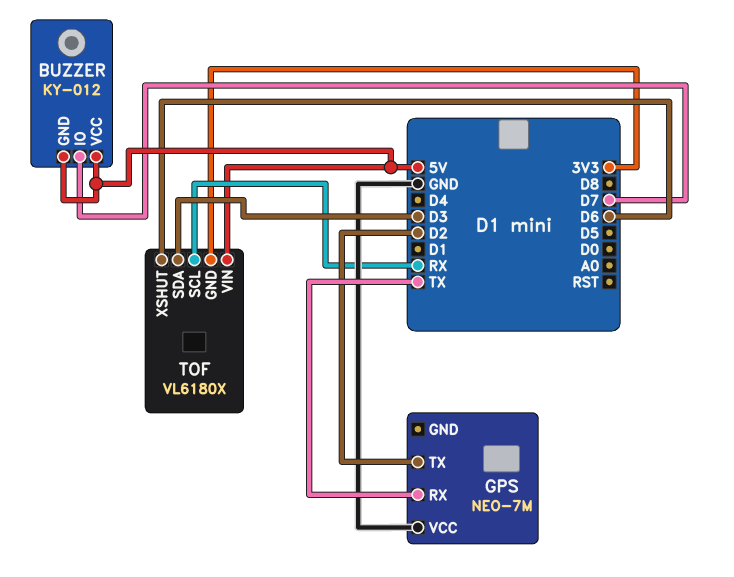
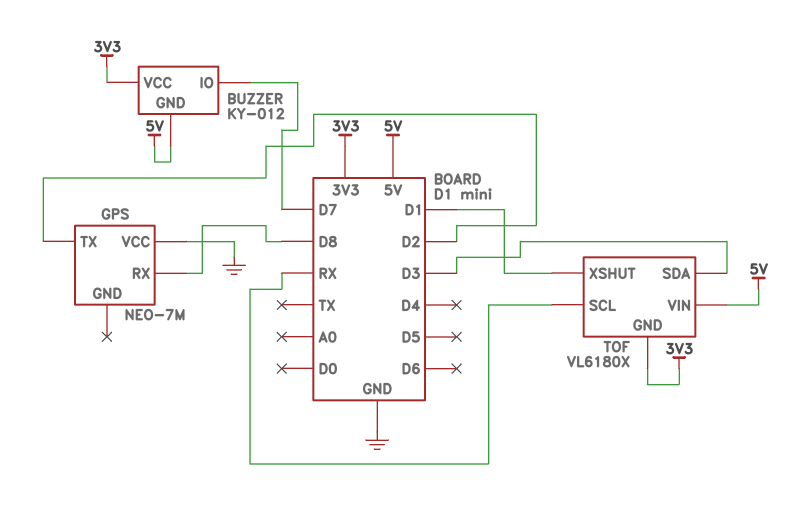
BUZZER pin VCC: 5V -> 3V3
GPS pin RX: TX -> D8
TOF pin XSHUT: D6 -> D1

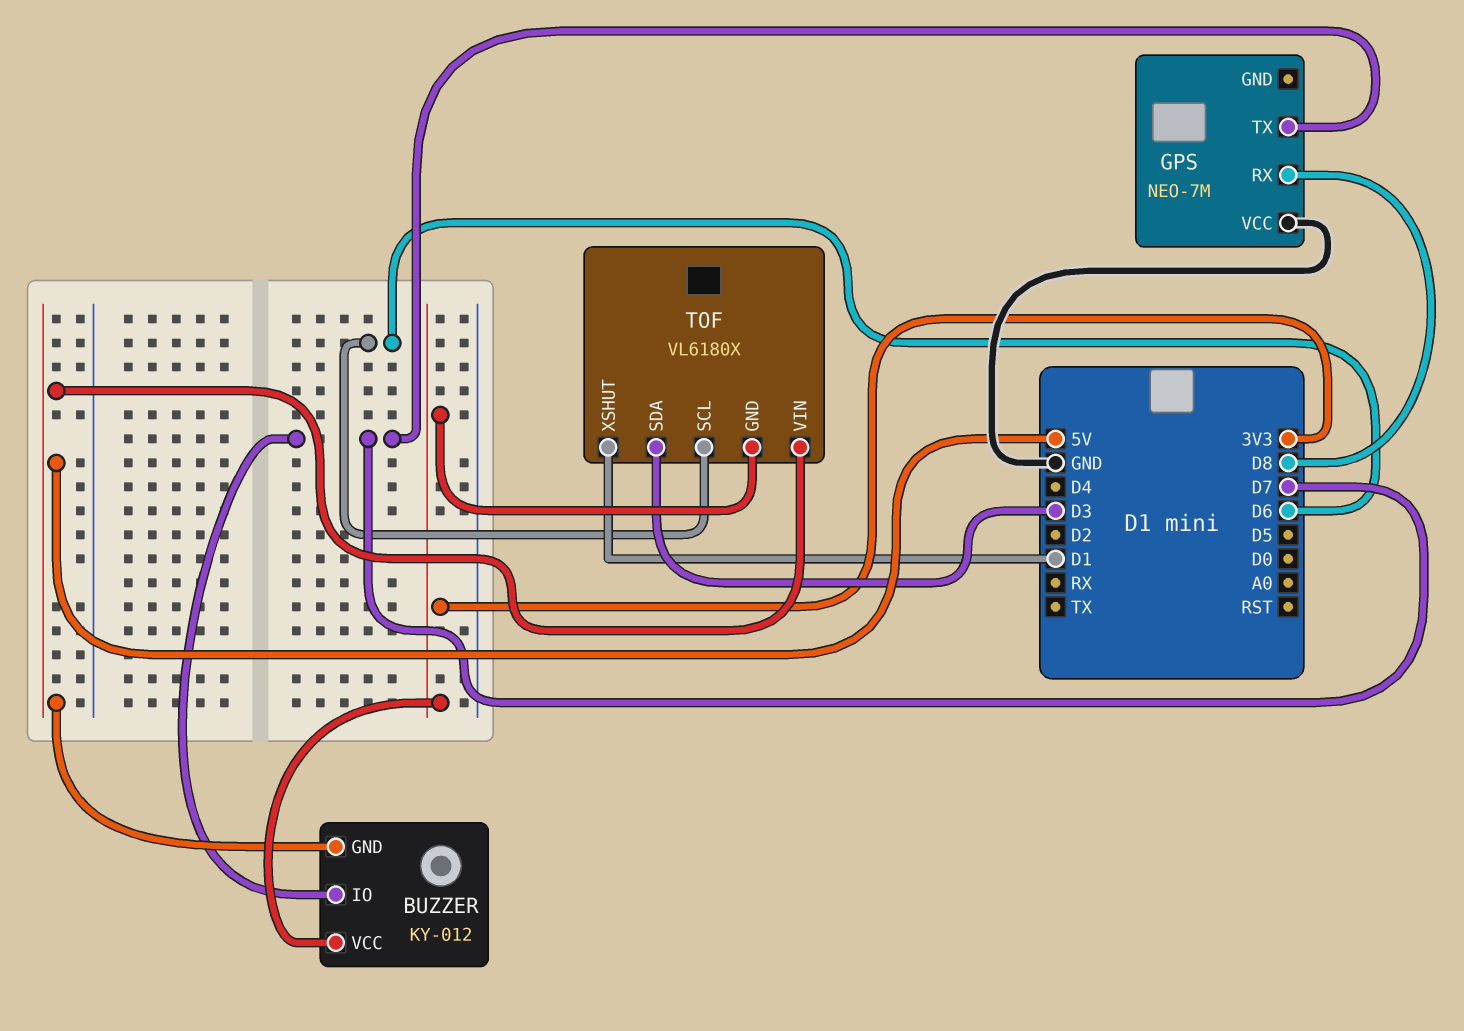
GPS pin TX: D2 -> D7
TOF pin SCL: RX -> D6

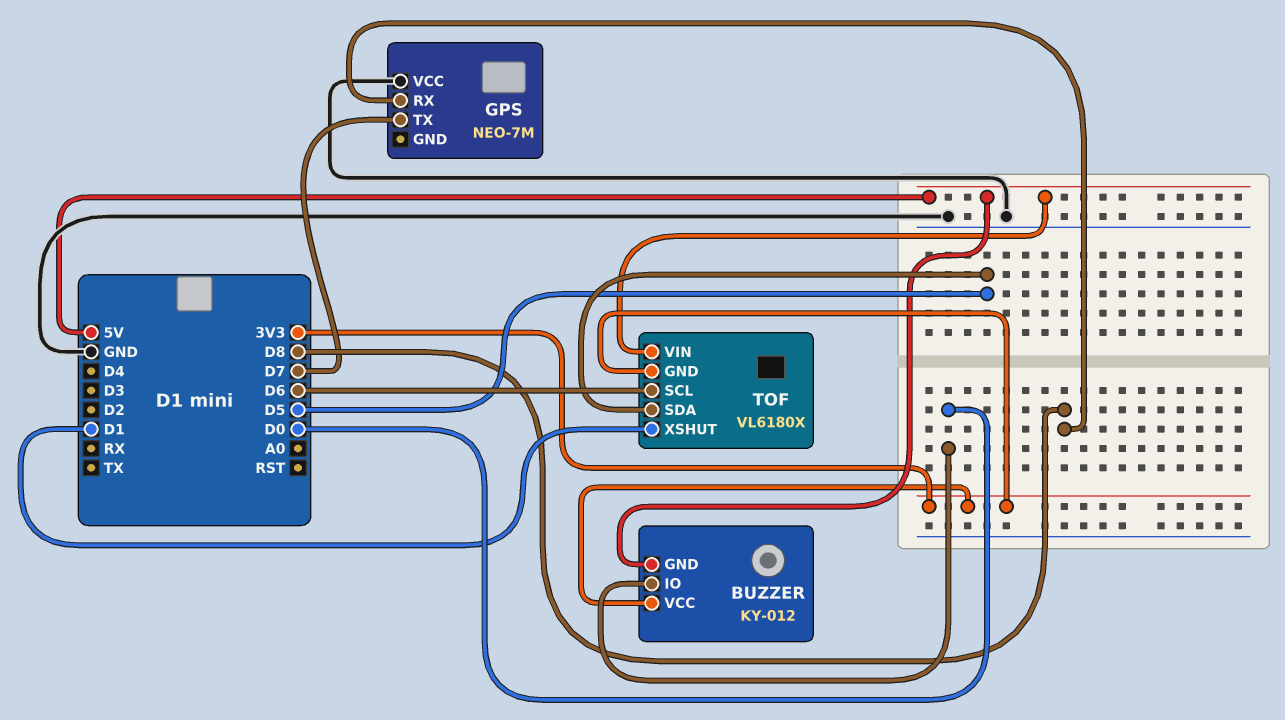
BUZZER pin IO: D7 -> D0
TOF pin SDA: D3 -> D5

